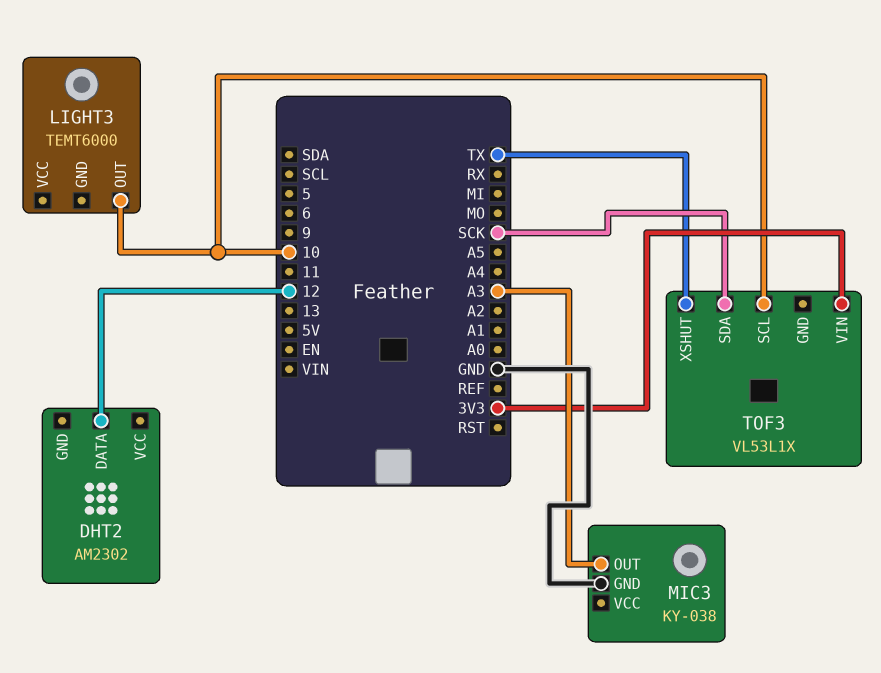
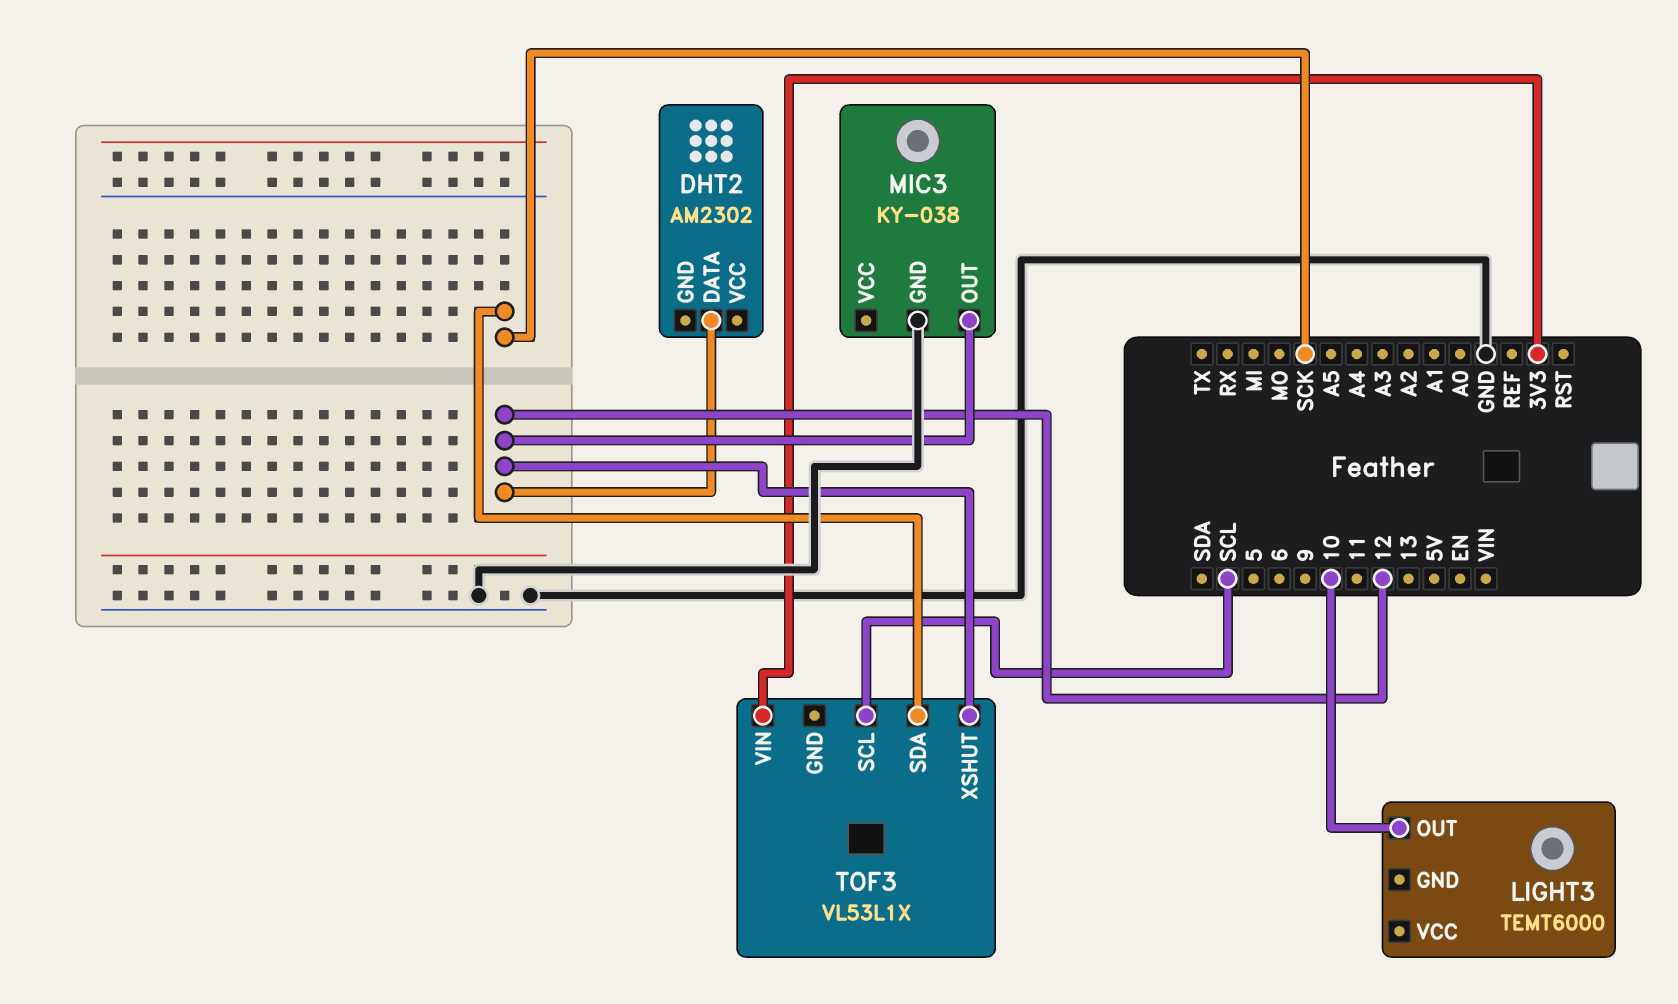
MIC3 pin OUT: A3 -> 12
TOF3 pin SCL: 10 -> SCL
TOF3 pin XSHUT: TX -> 12

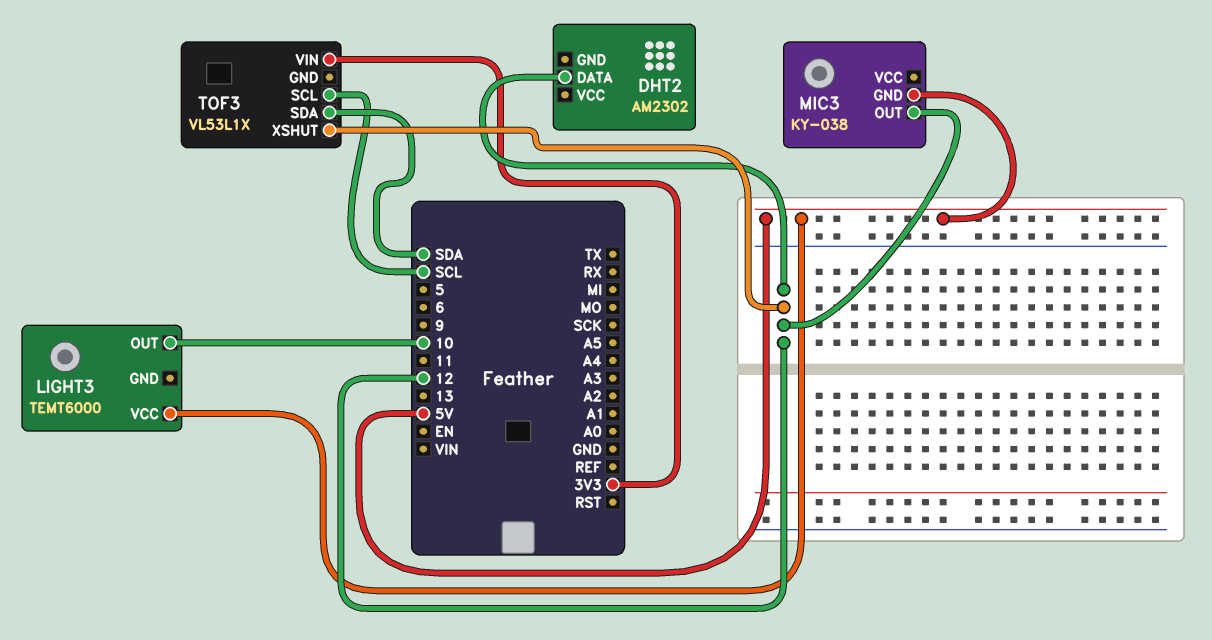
LIGHT3 pin VCC: none -> 5V
MIC3 pin GND: GND -> 5V
TOF3 pin SDA: SCK -> SDA

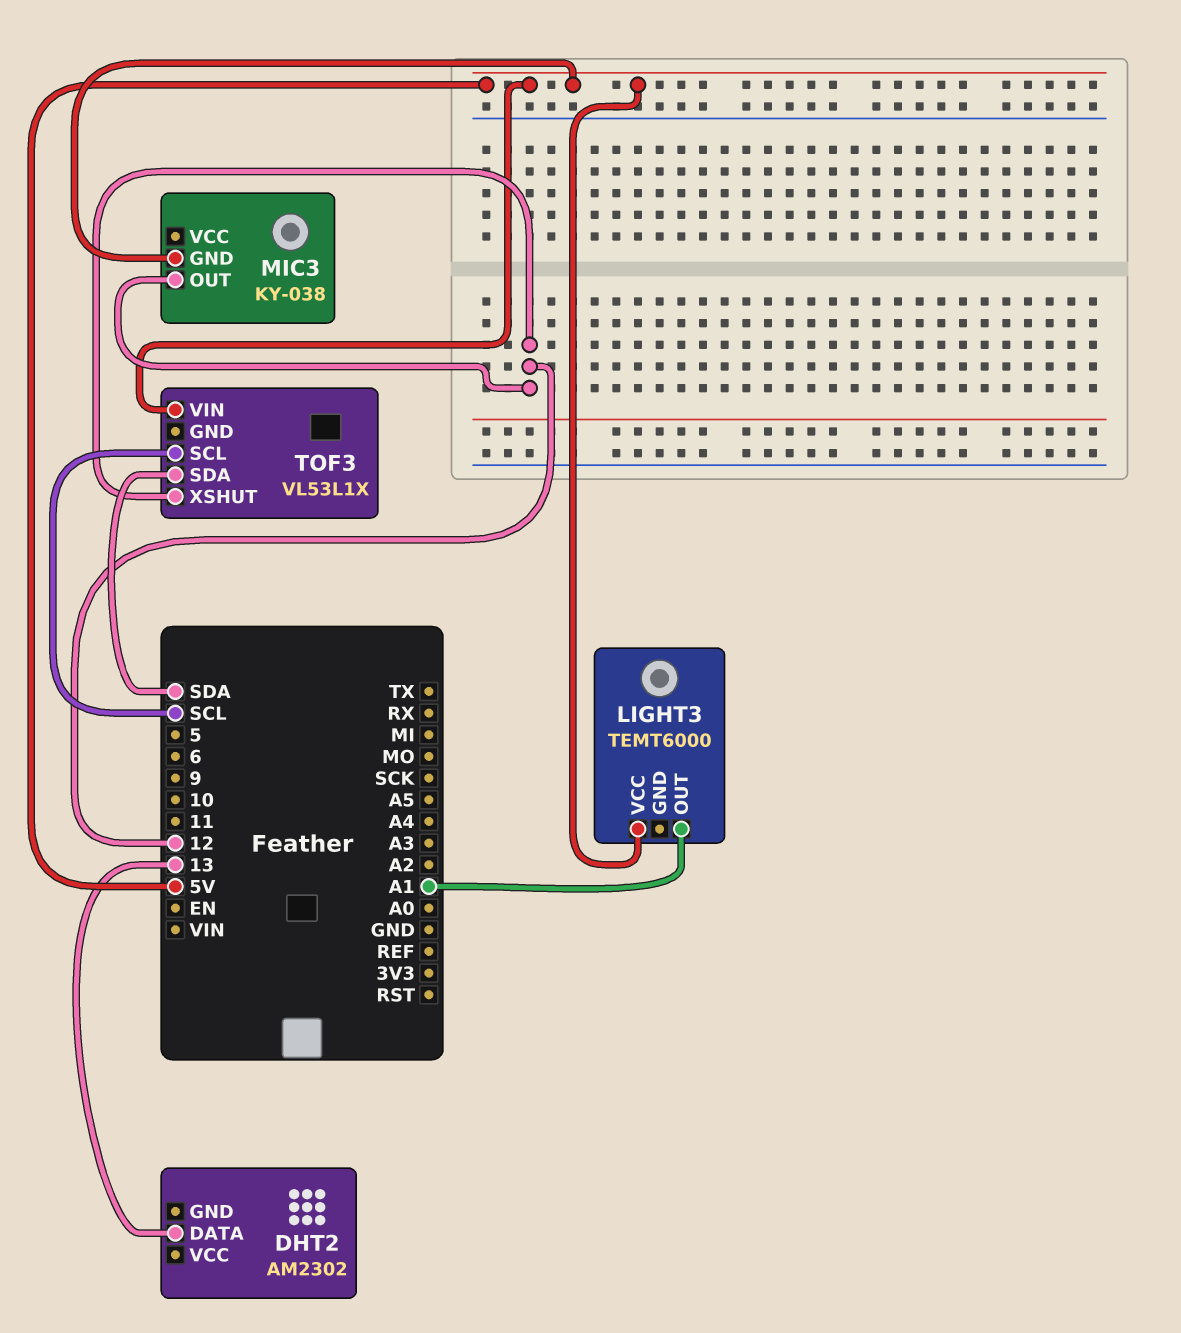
DHT2 pin DATA: 12 -> 13
LIGHT3 pin OUT: 10 -> A1
TOF3 pin VIN: 3V3 -> 5V

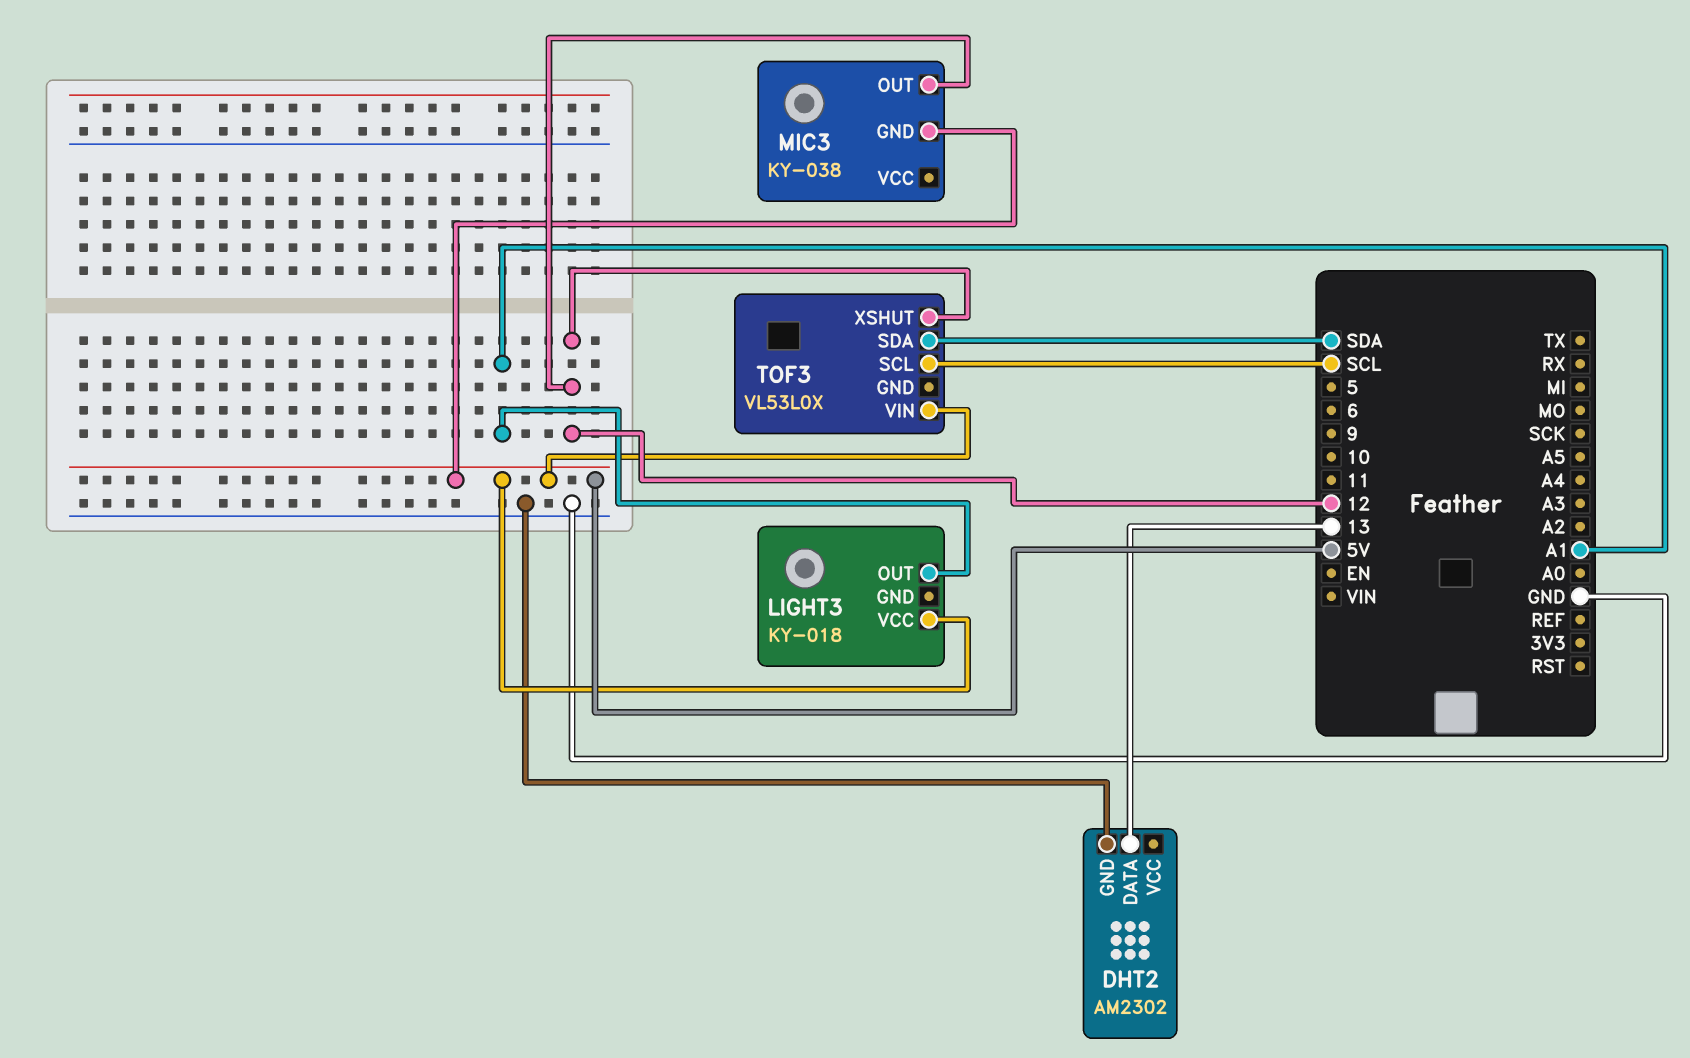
DHT2 pin GND: none -> GND
LIGHT3: TEMT6000 -> KY-018
TOF3: VL53L1X -> VL53L0X

